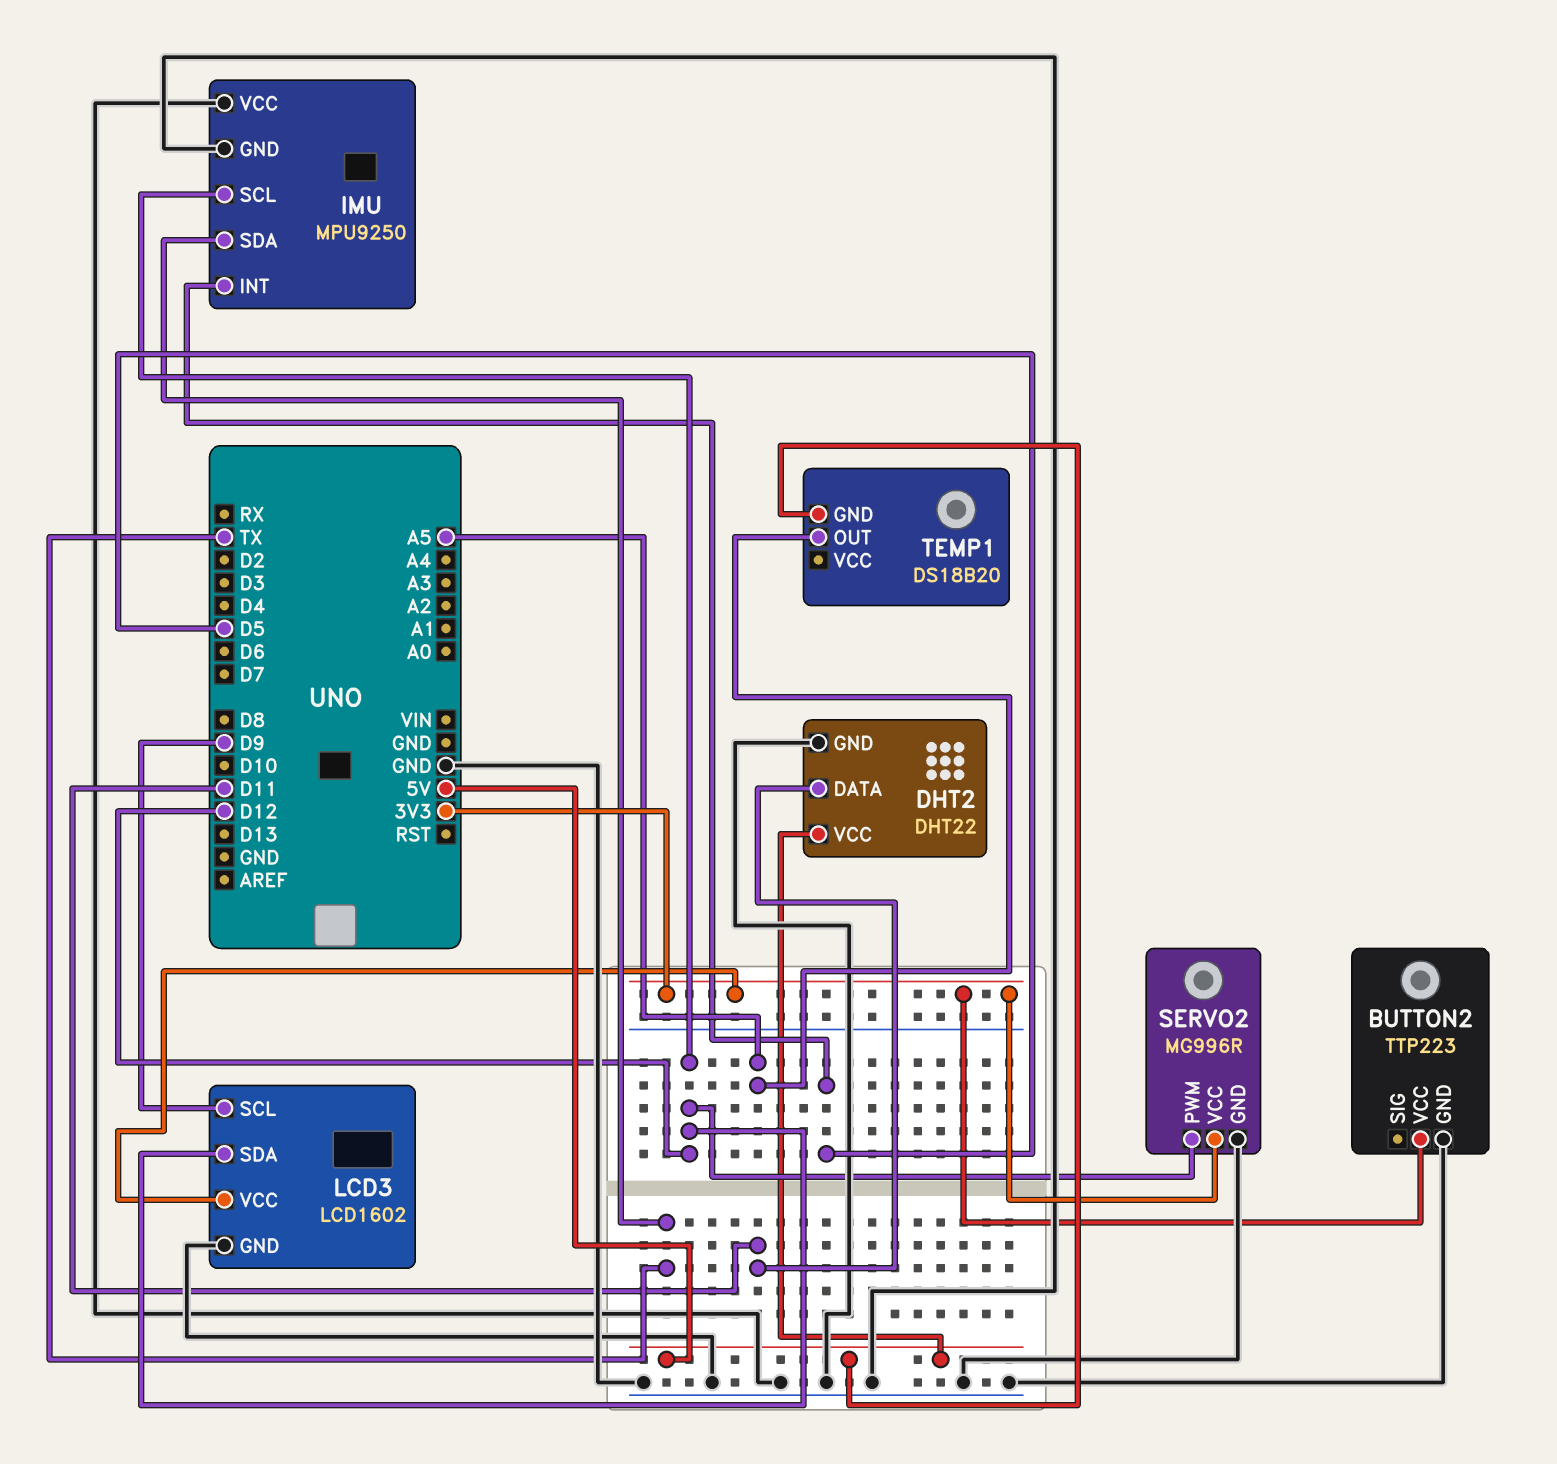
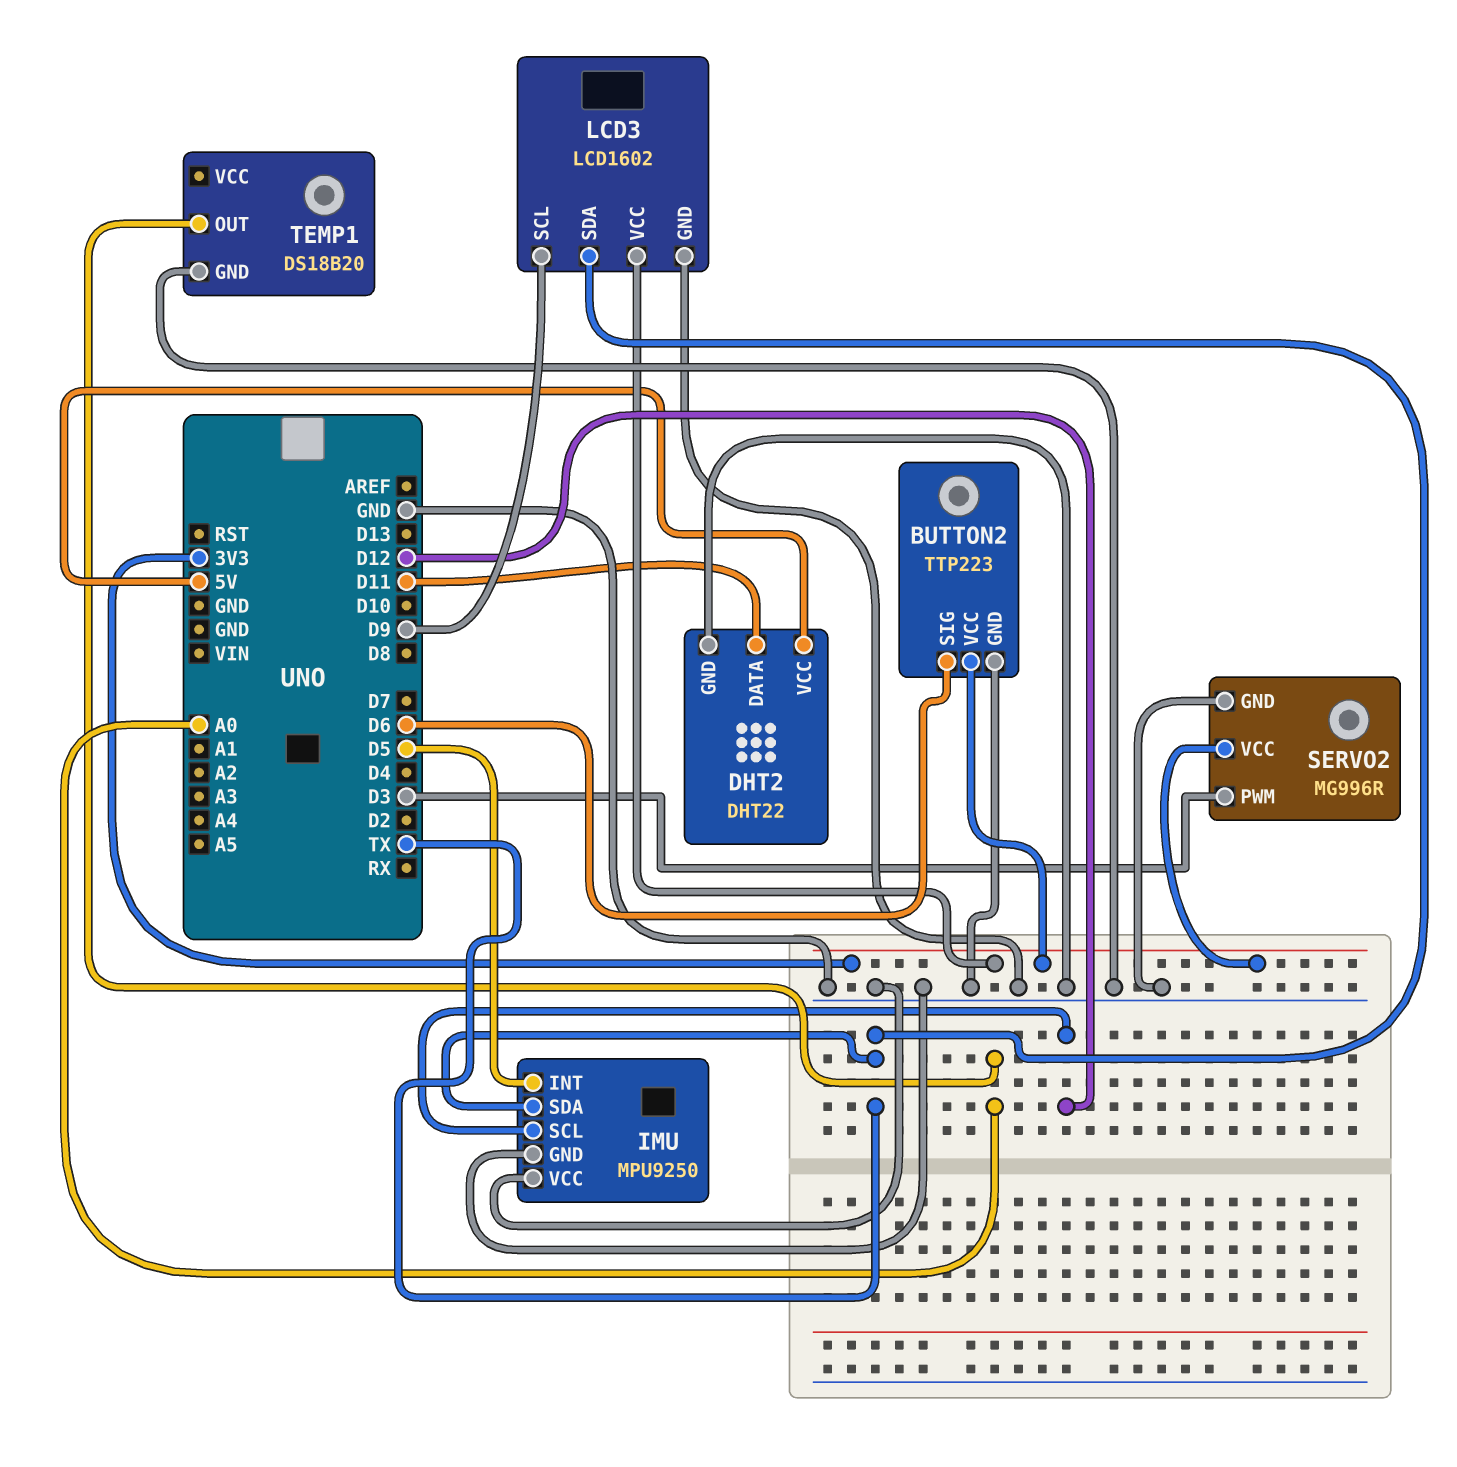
BUTTON2 pin SIG: none -> D6
LCD3 pin SDA: D12 -> TX
SERVO2 pin PWM: D12 -> D3
TEMP1 pin GND: 5V -> GND
TEMP1 pin OUT: A5 -> A0

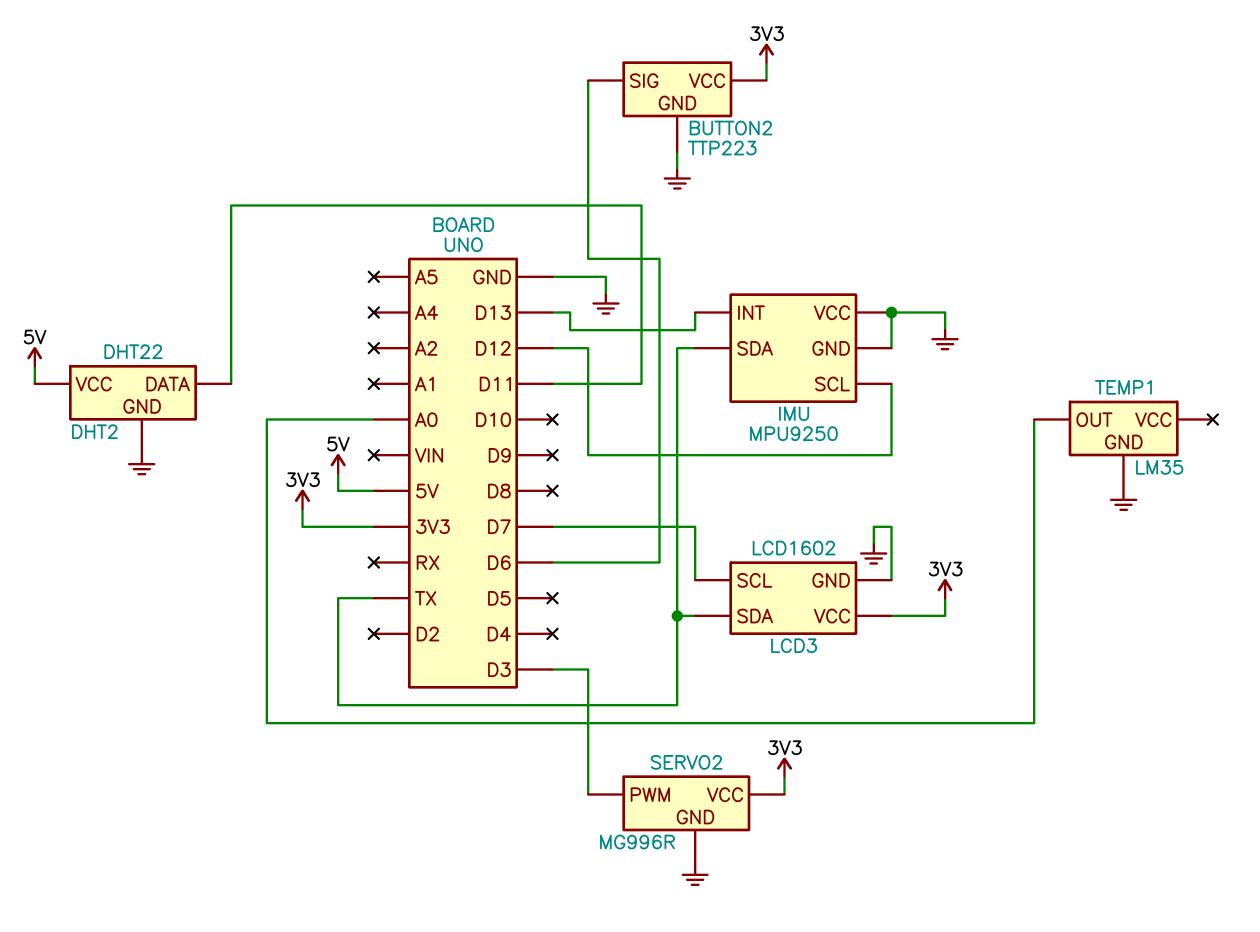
IMU pin INT: D5 -> D13
LCD3 pin SCL: D9 -> D7
TEMP1: DS18B20 -> LM35

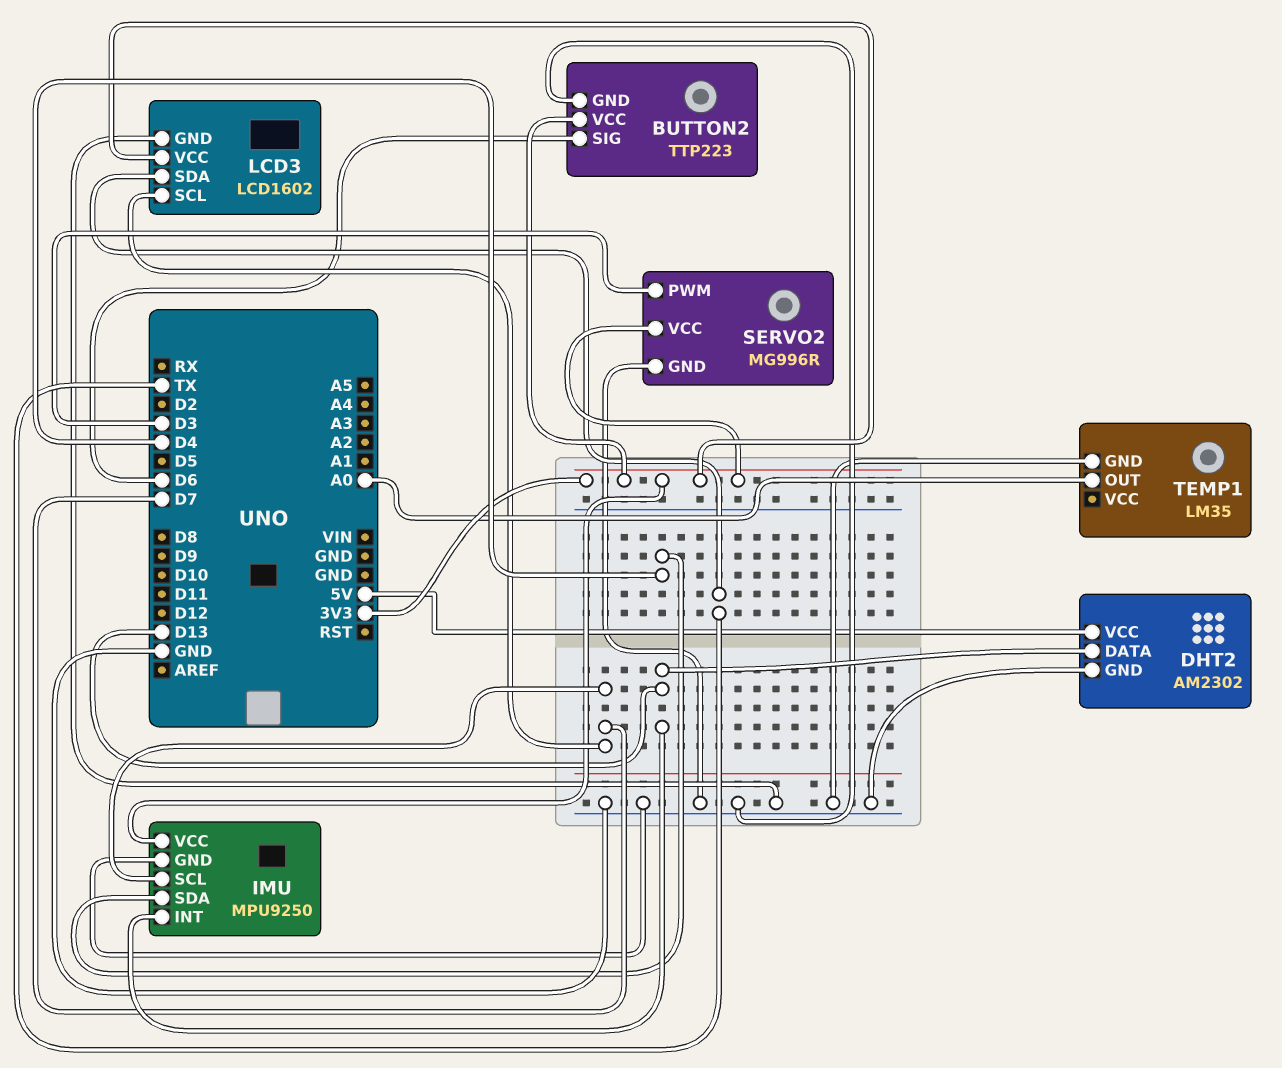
DHT2: DHT22 -> AM2302
DHT2 pin DATA: D11 -> D13
IMU pin SCL: D12 -> D7
IMU pin SDA: TX -> D4
IMU pin VCC: GND -> 3V3

